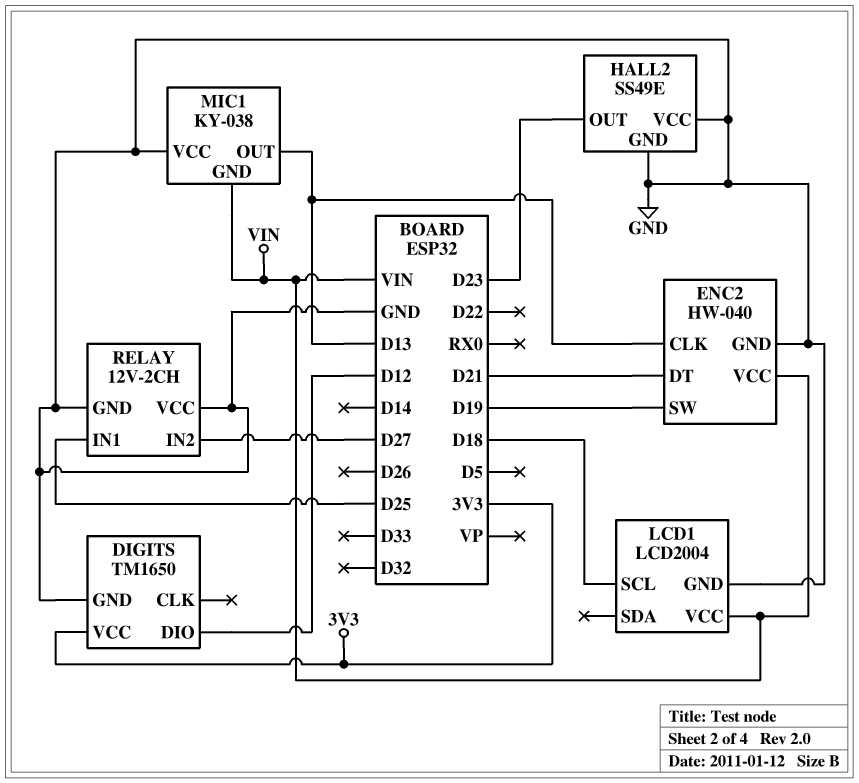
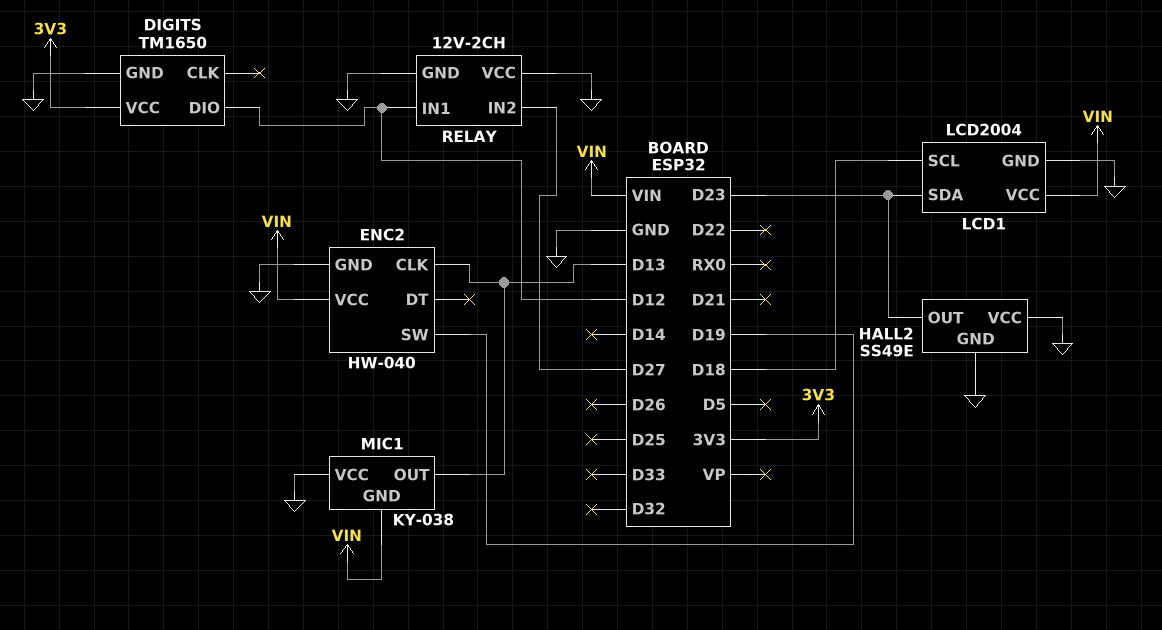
ENC2 pin DT: D21 -> none
LCD1 pin SDA: none -> D23
RELAY pin IN1: D25 -> D12

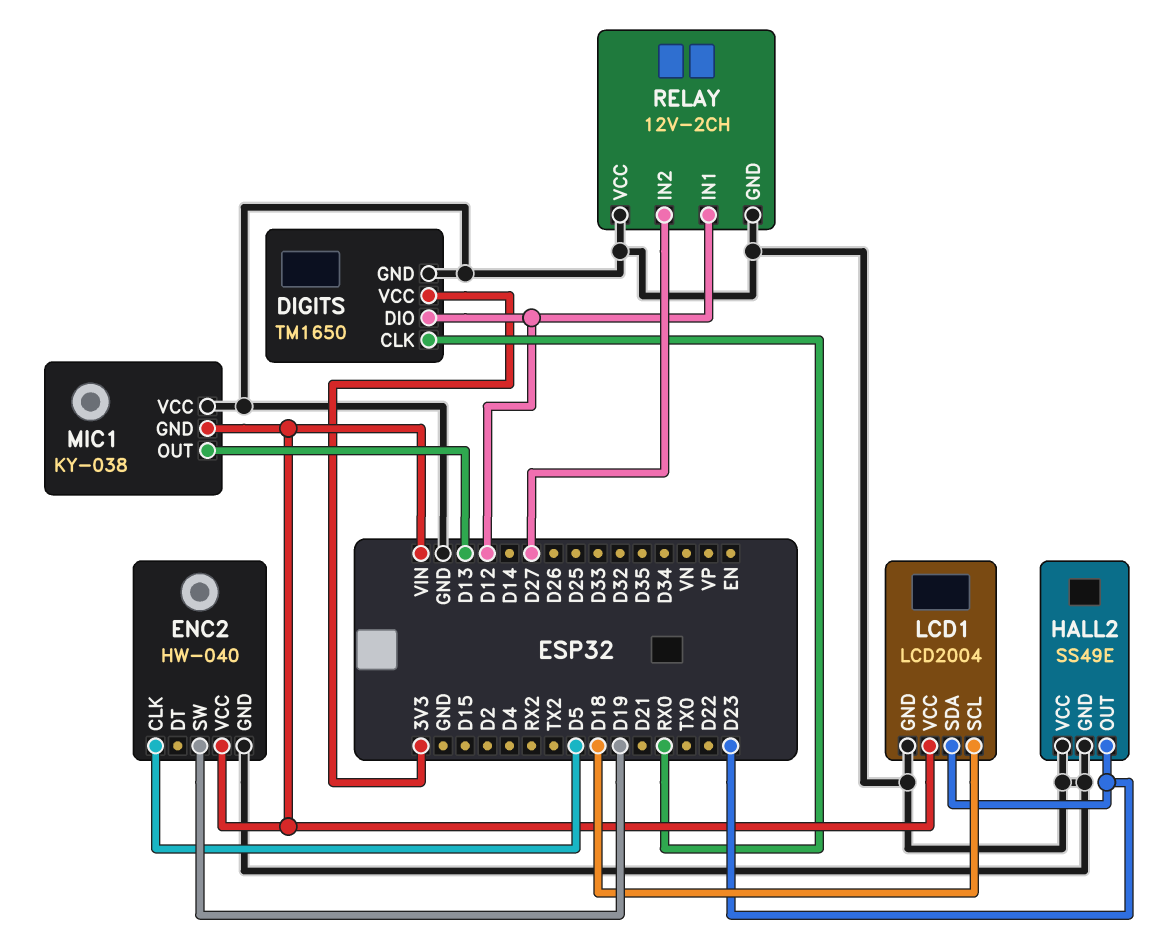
DIGITS pin CLK: none -> RX0
ENC2 pin CLK: D13 -> D5

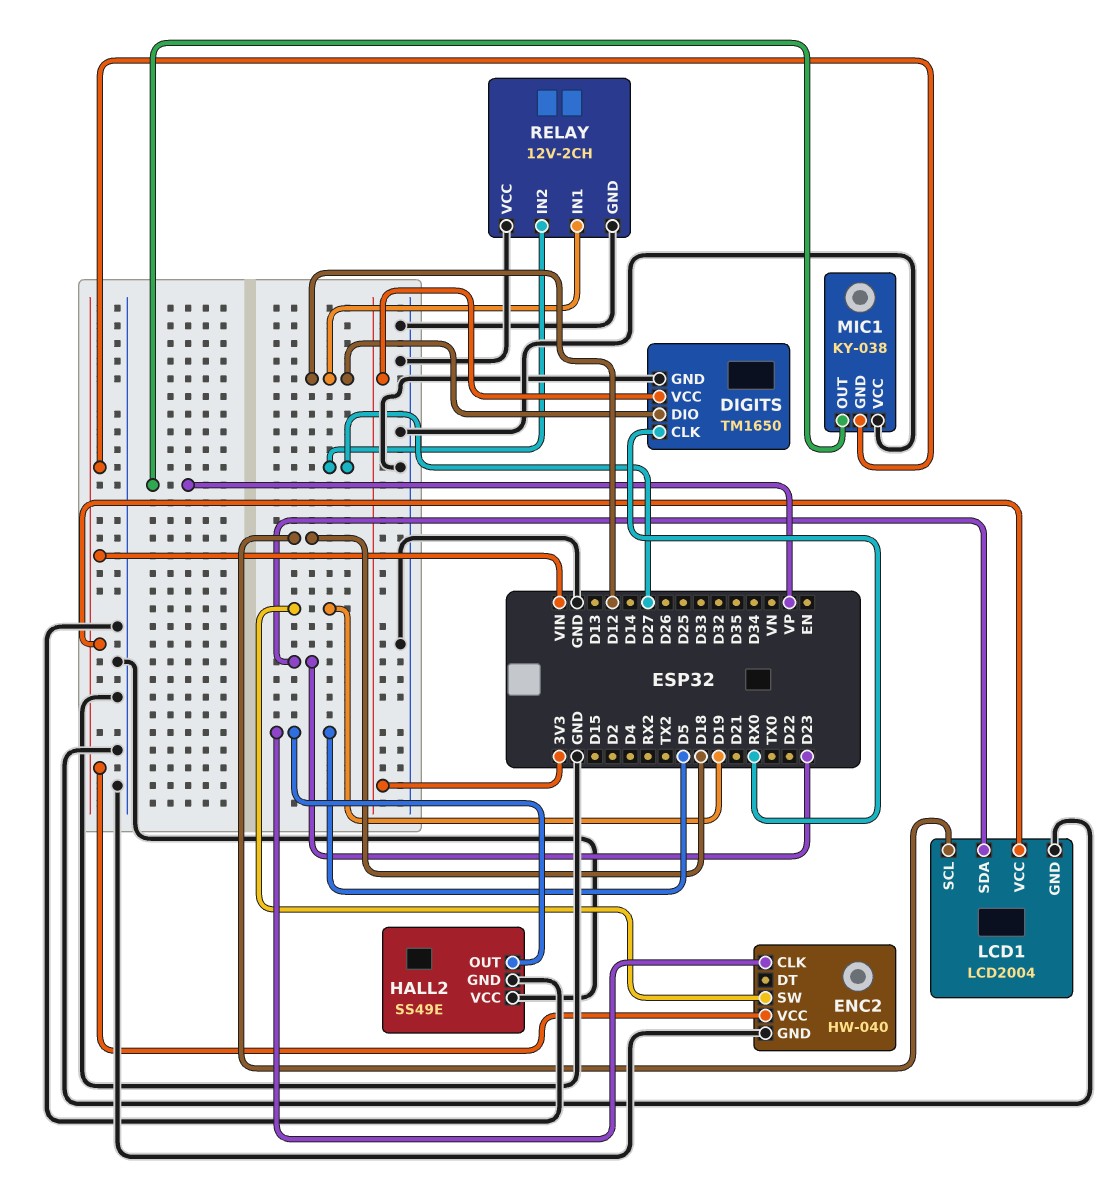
HALL2 pin OUT: D23 -> D5
MIC1 pin OUT: D13 -> VP

